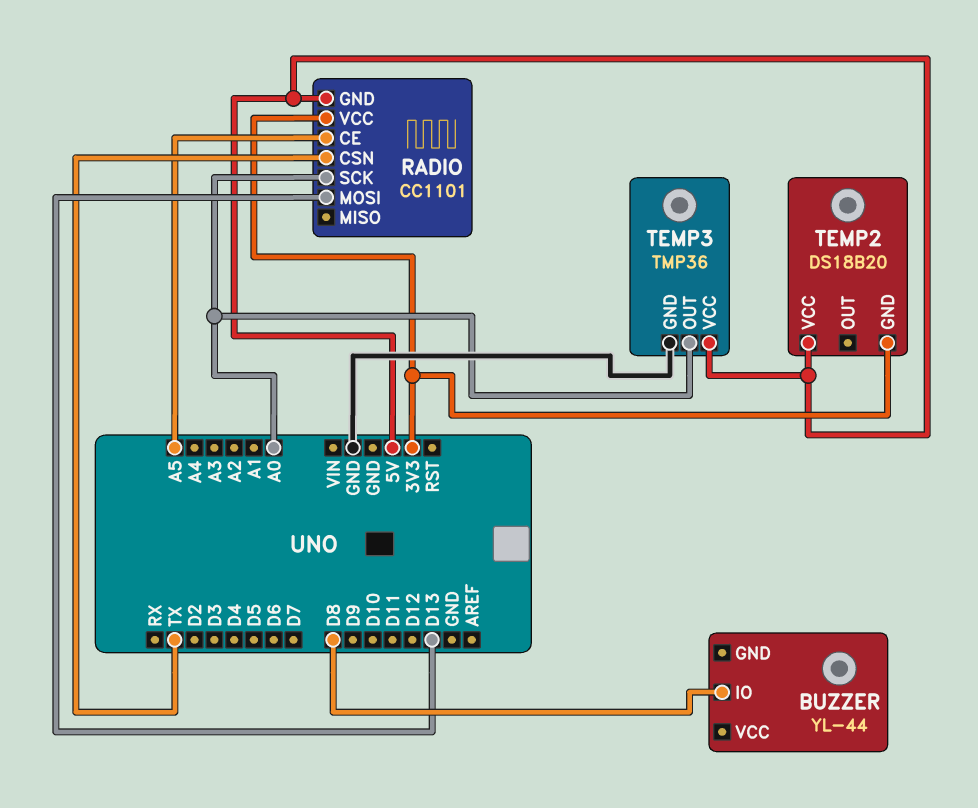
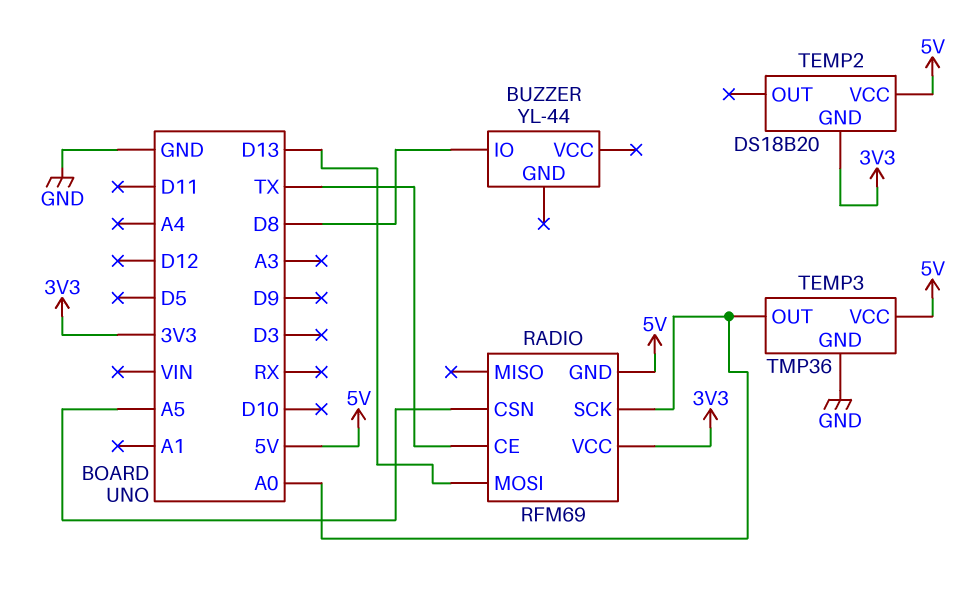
RADIO: CC1101 -> RFM69
RADIO pin CE: A5 -> TX
RADIO pin CSN: TX -> A5

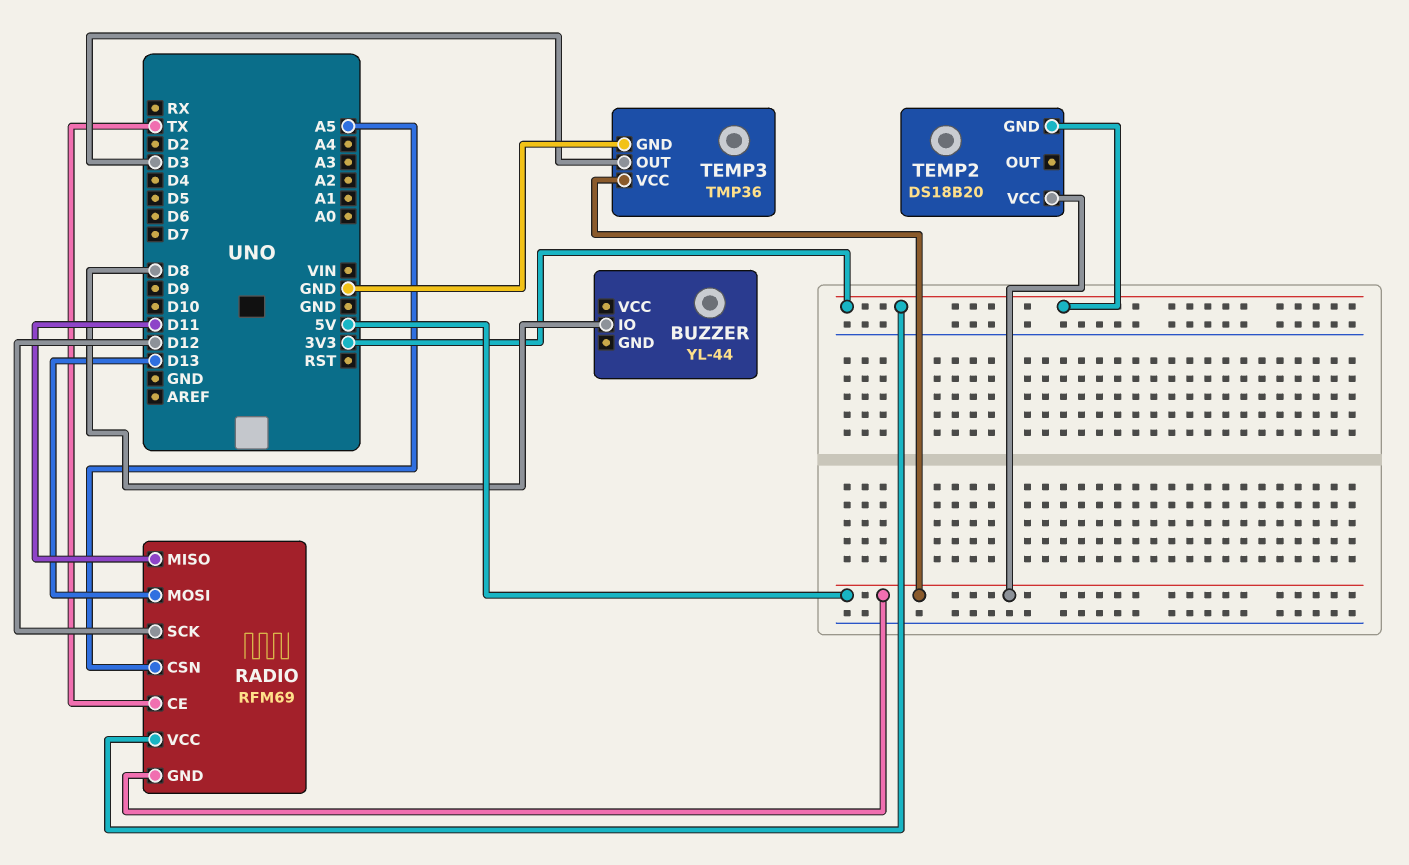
RADIO pin MISO: none -> D11
RADIO pin SCK: A0 -> D12
TEMP3 pin OUT: A0 -> D3

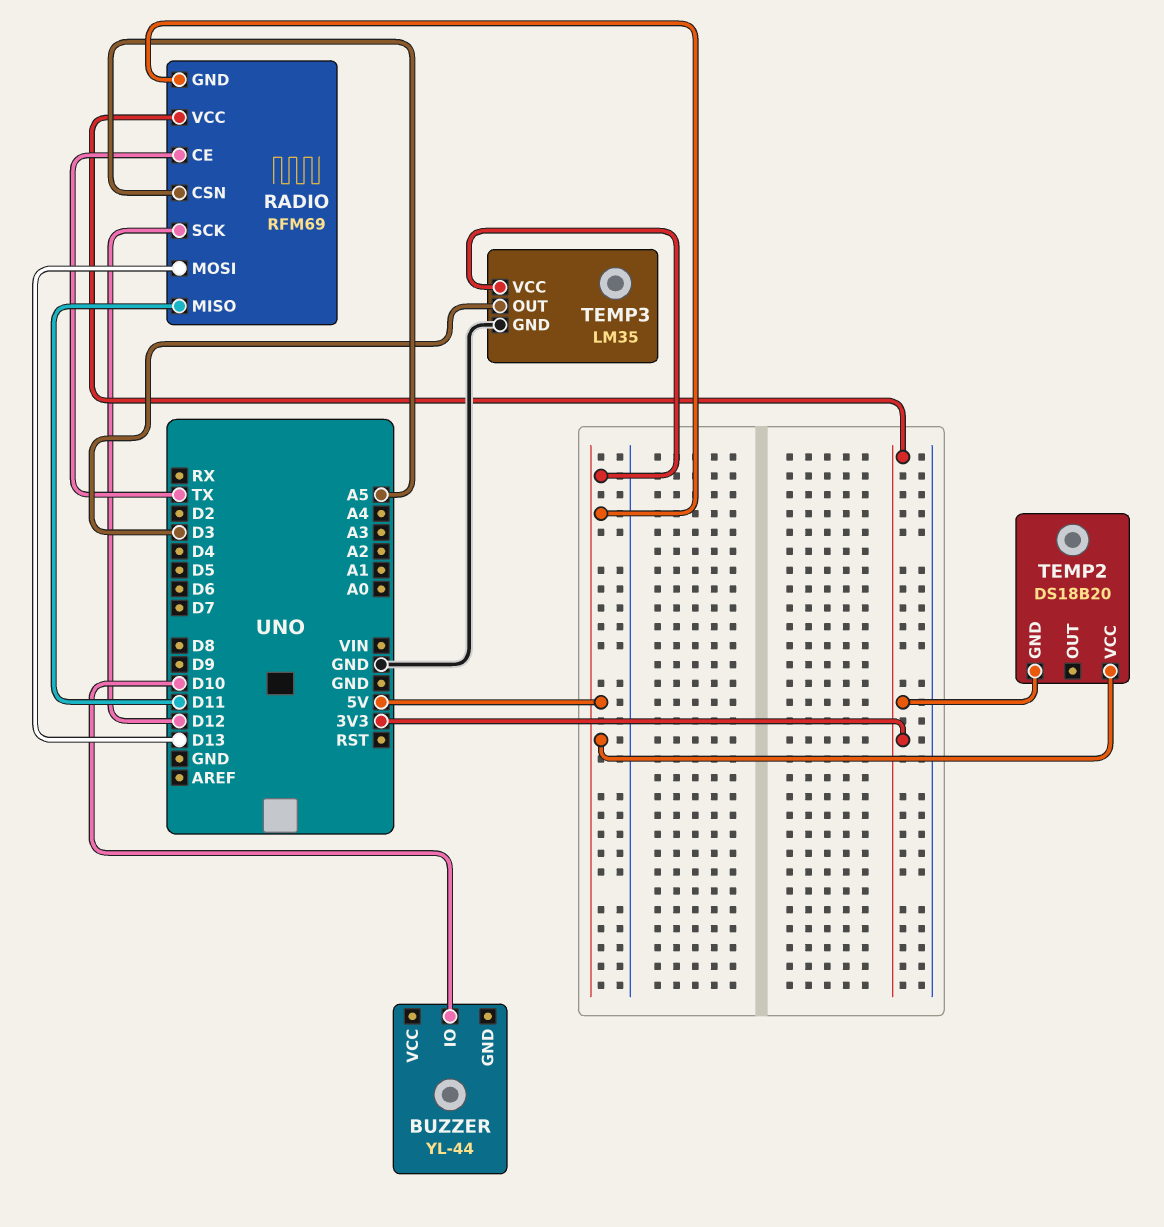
BUZZER pin IO: D8 -> D10
TEMP3: TMP36 -> LM35

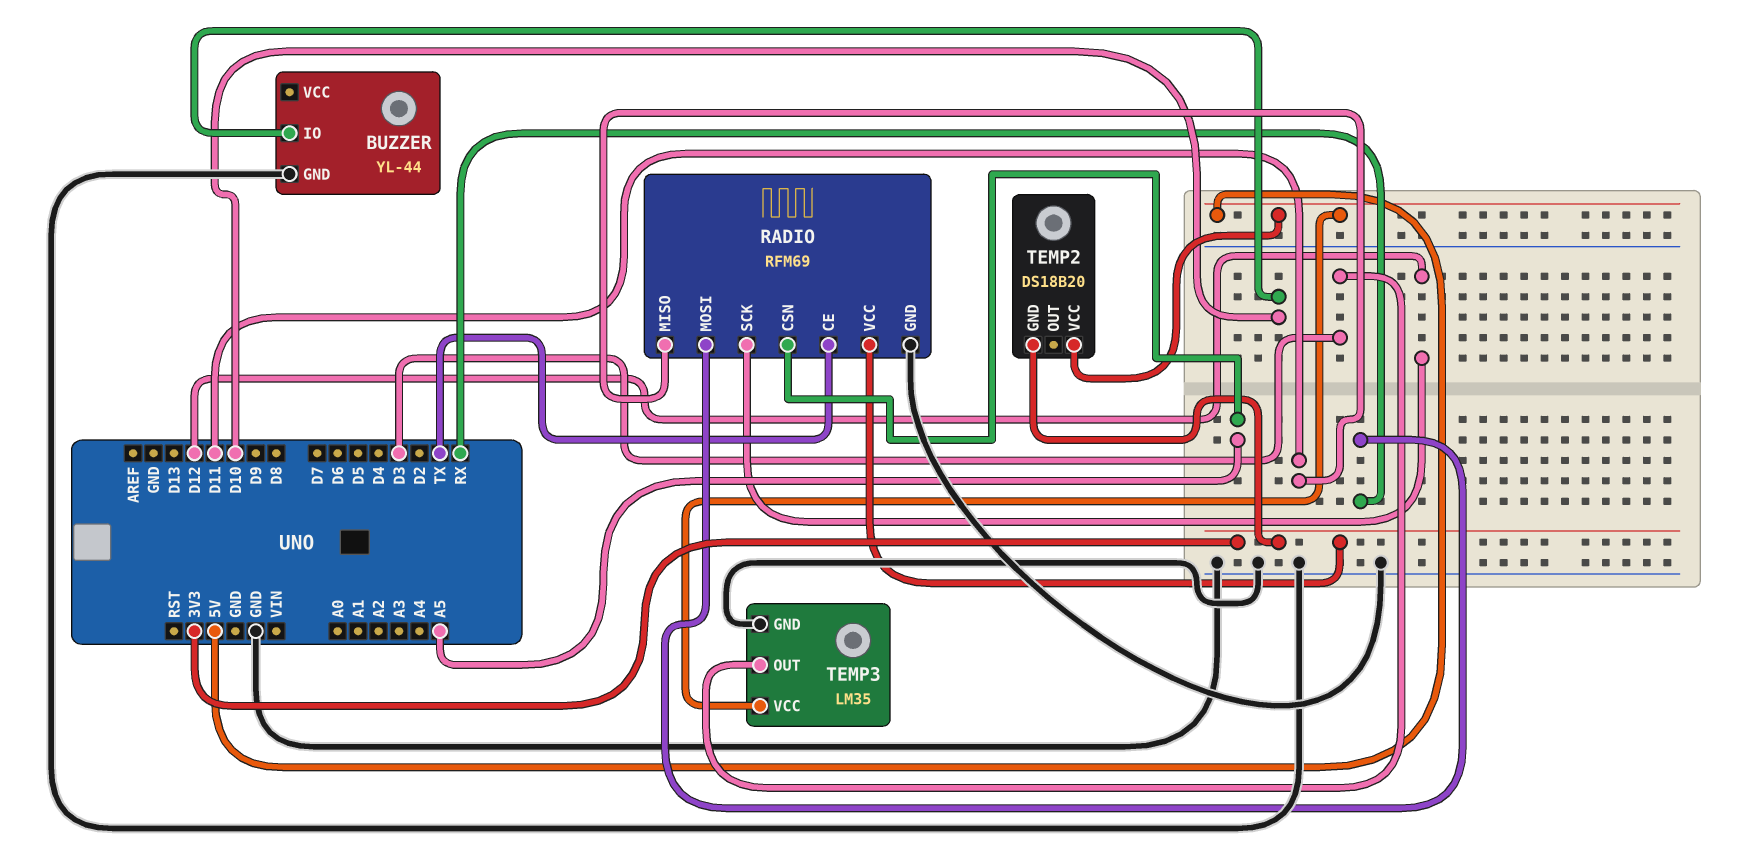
BUZZER pin GND: none -> GND
RADIO pin GND: 5V -> GND
RADIO pin MOSI: D13 -> RX

